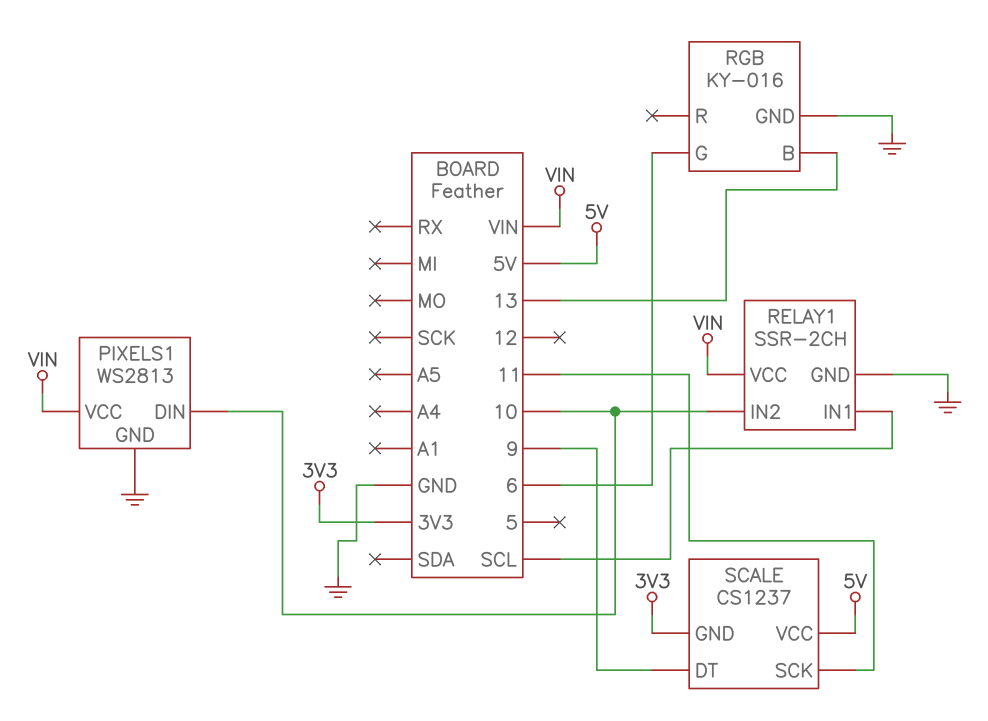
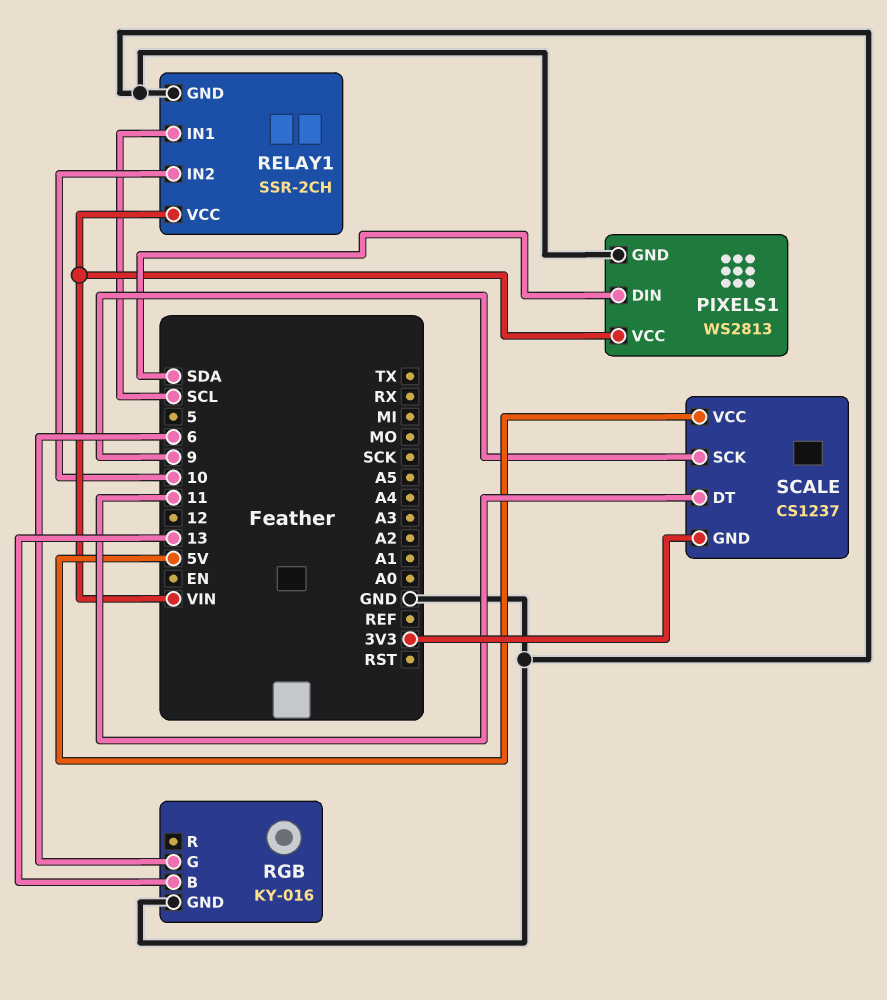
PIXELS1 pin DIN: 10 -> SDA
SCALE pin DT: 9 -> 11
SCALE pin SCK: 11 -> 9

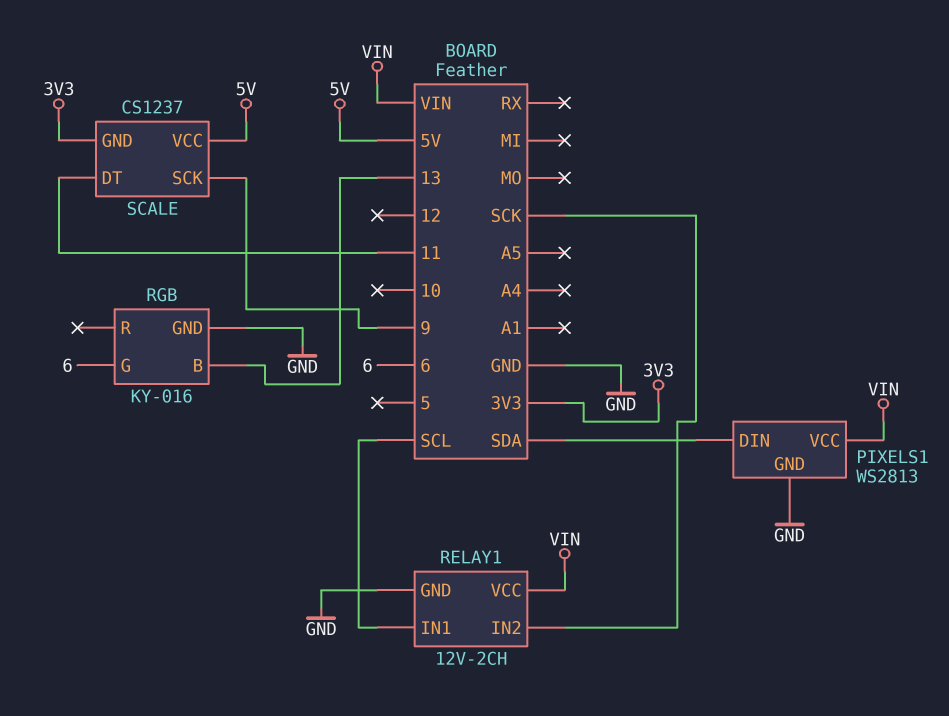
RELAY1: SSR-2CH -> 12V-2CH
RELAY1 pin IN2: 10 -> SCK

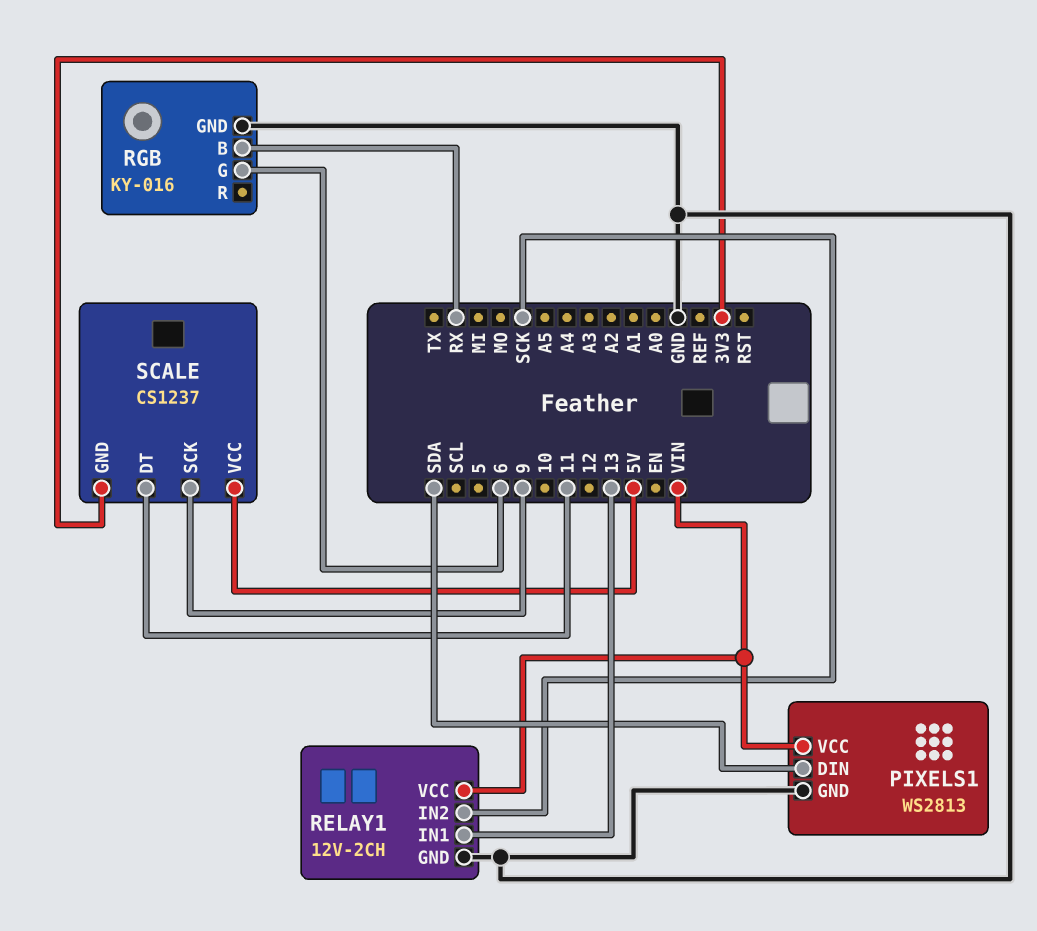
RELAY1 pin IN1: SCL -> 13
RGB pin B: 13 -> RX

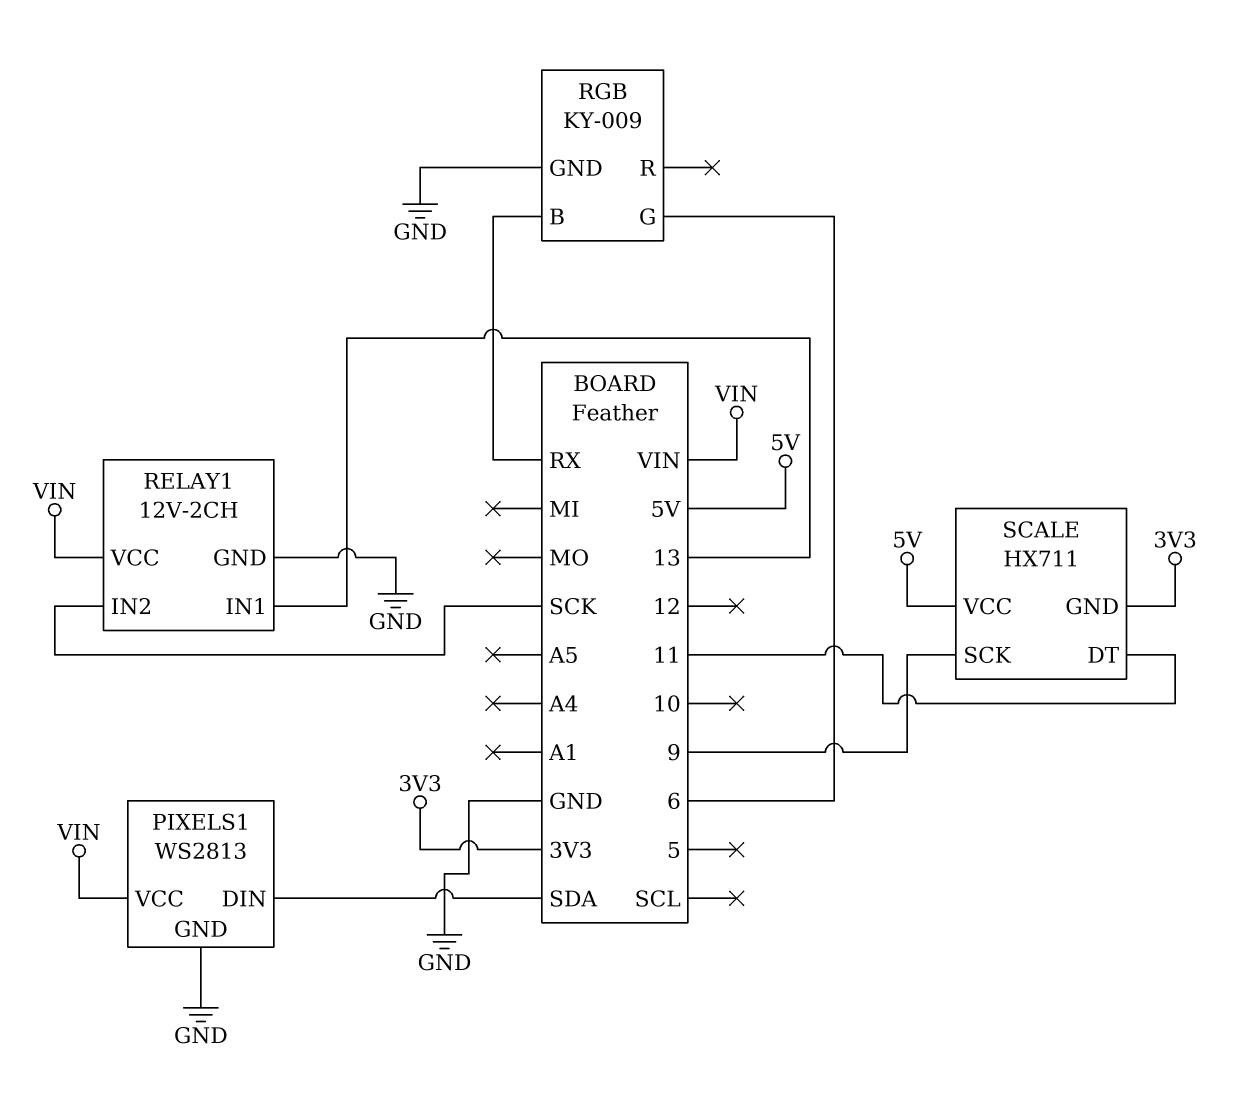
RGB: KY-016 -> KY-009
SCALE: CS1237 -> HX711

